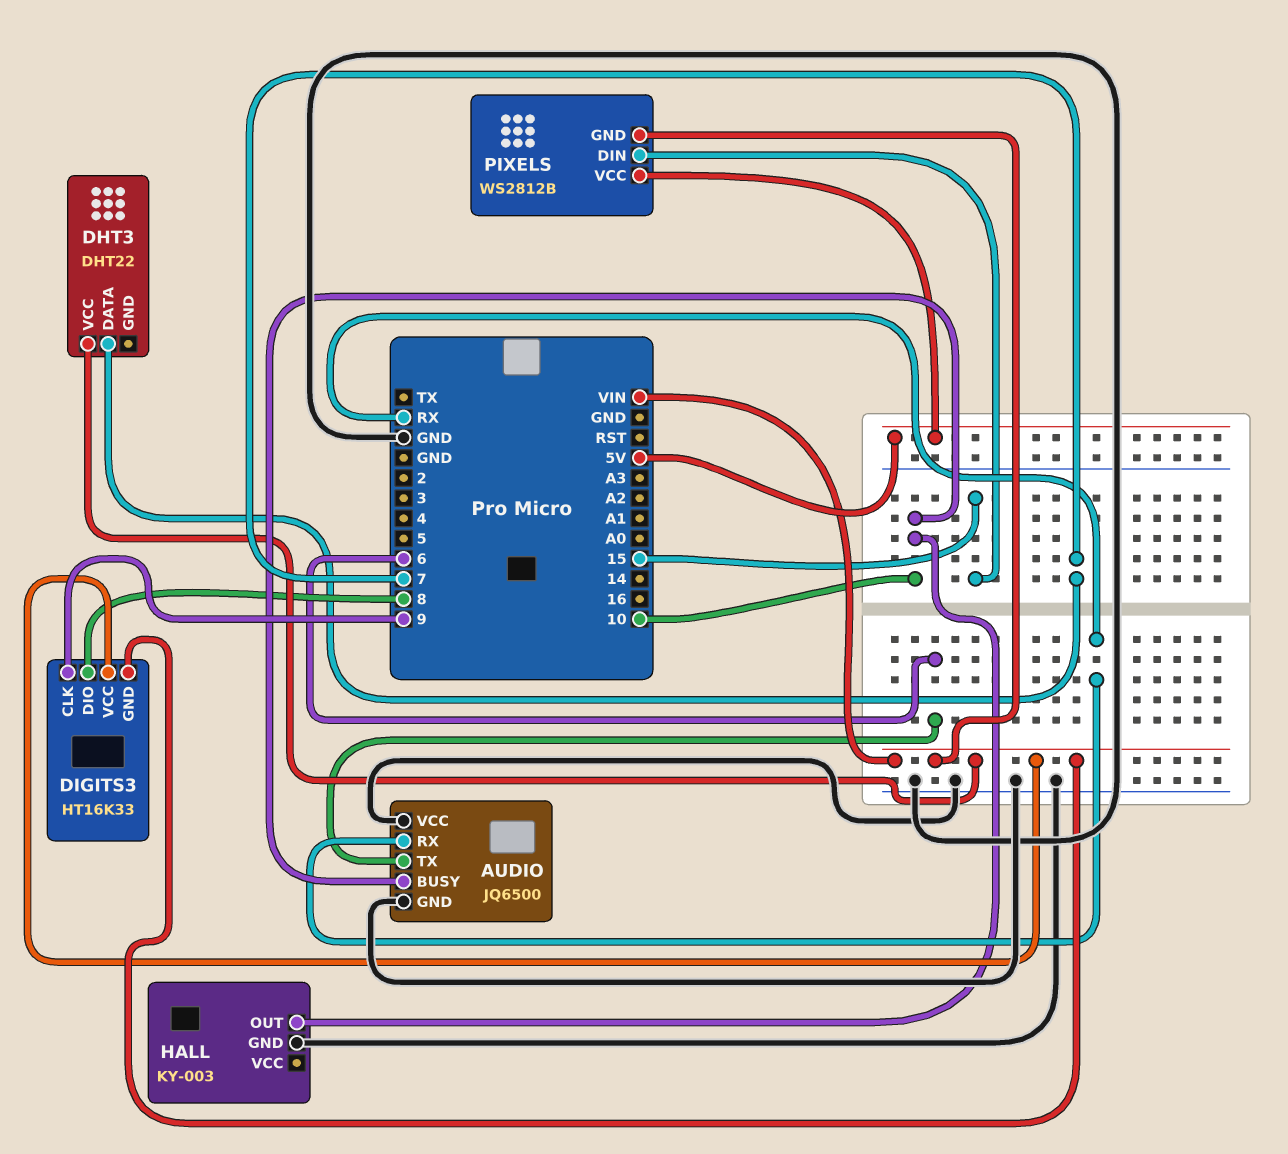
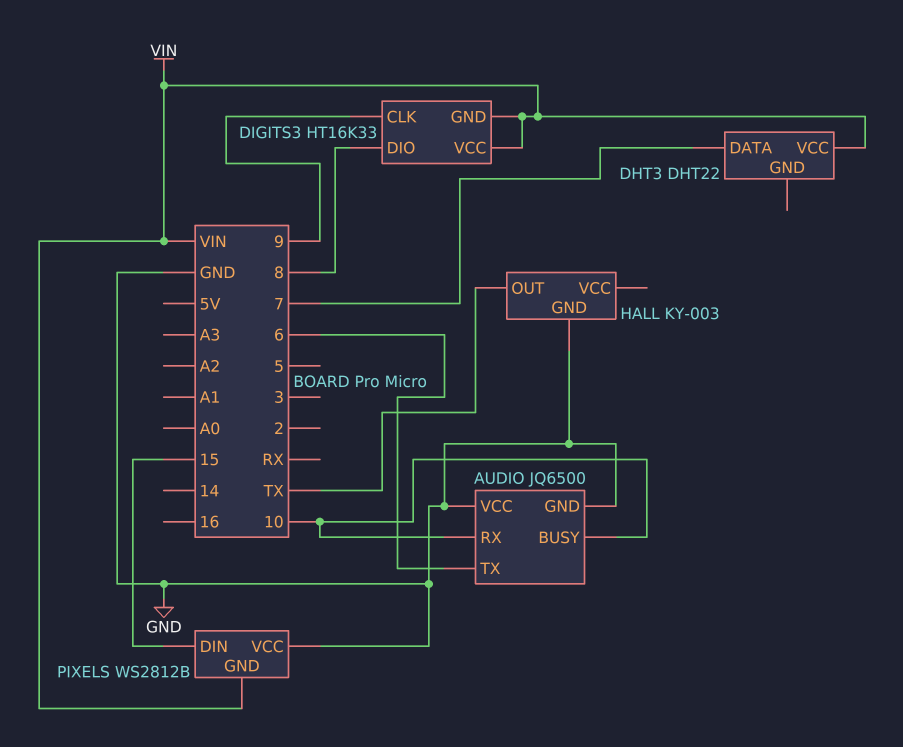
AUDIO pin RX: RX -> 10
HALL pin OUT: 10 -> TX
PIXELS pin VCC: 5V -> GND

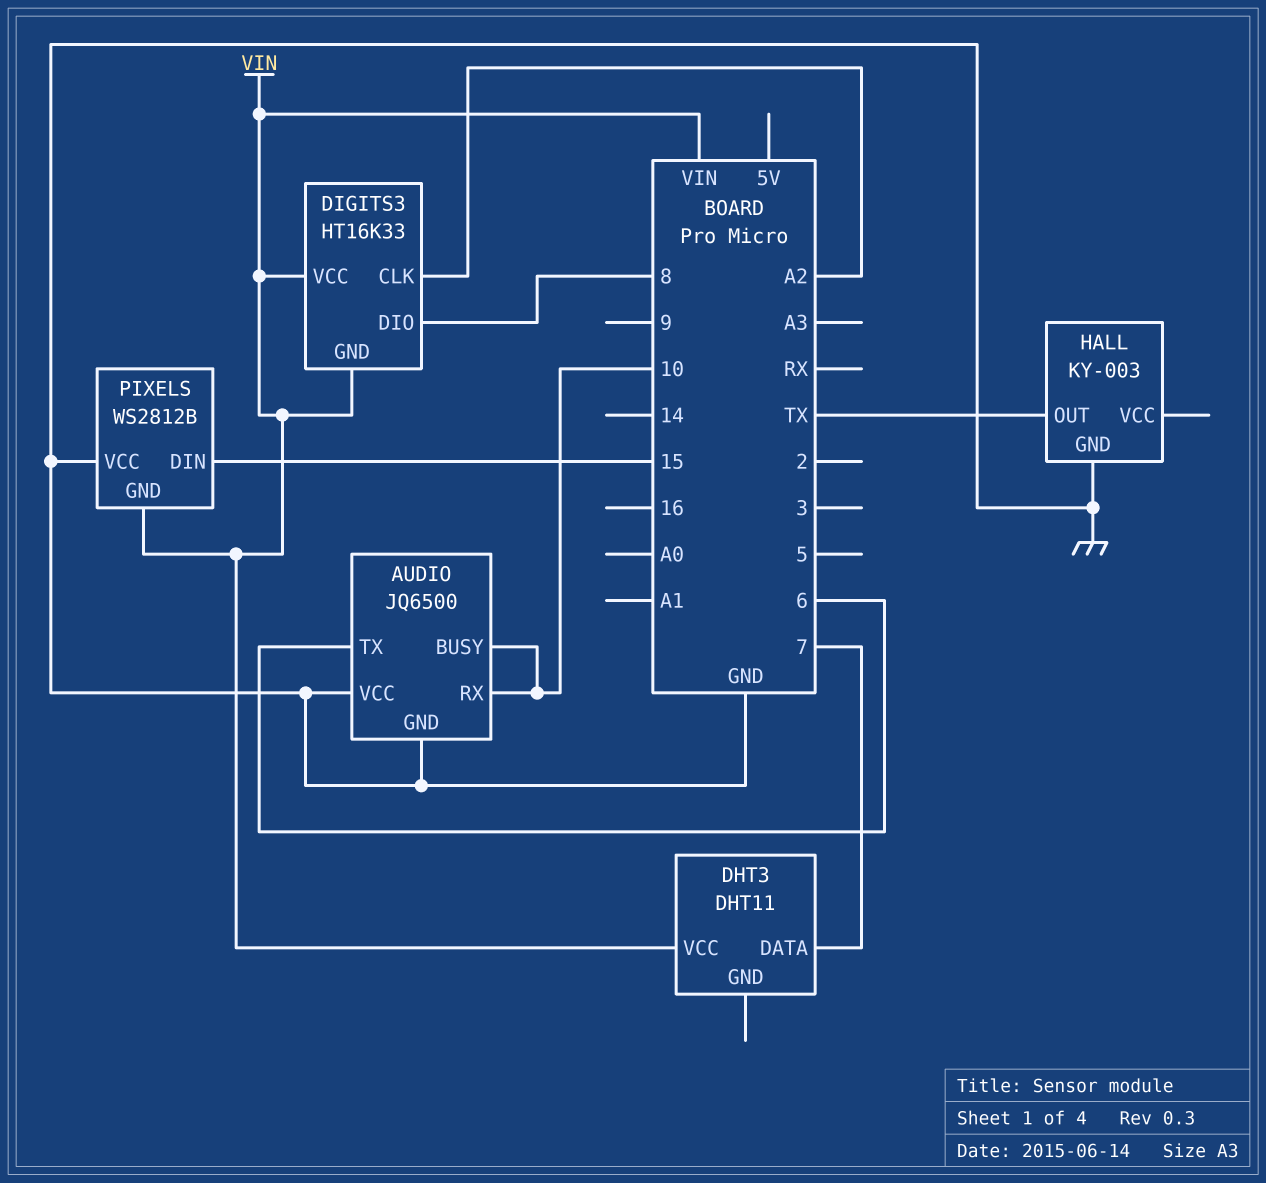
DHT3: DHT22 -> DHT11
DIGITS3 pin CLK: 9 -> A2

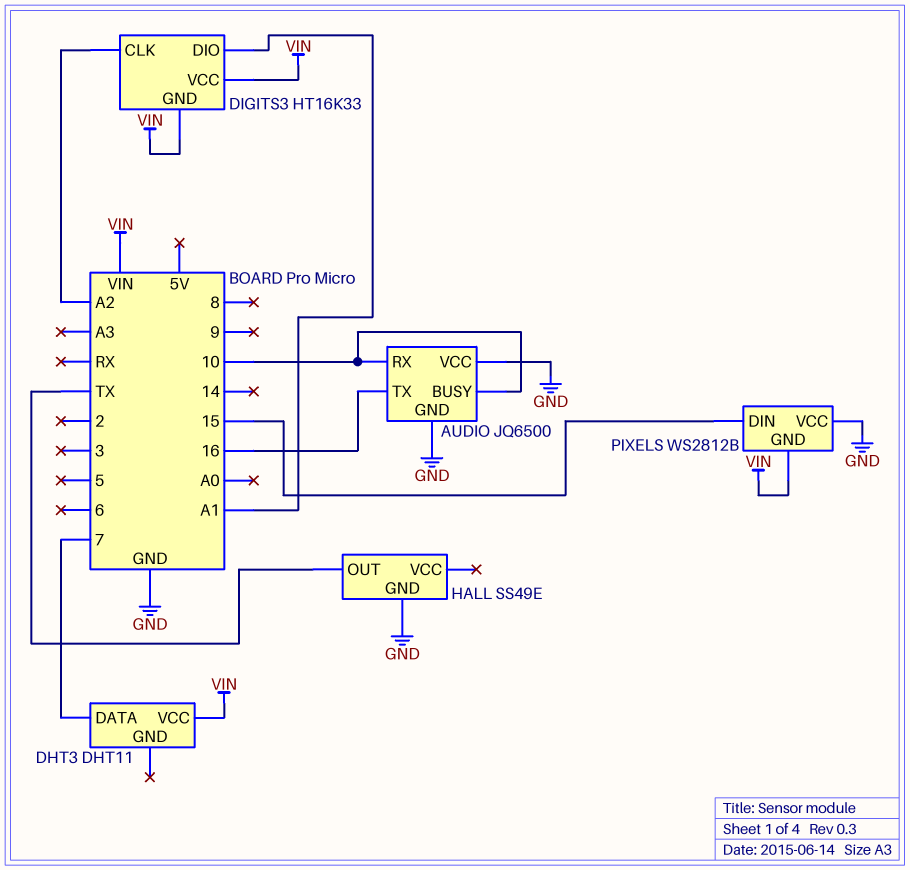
AUDIO pin TX: 6 -> 16
DIGITS3 pin DIO: 8 -> A1
HALL: KY-003 -> SS49E

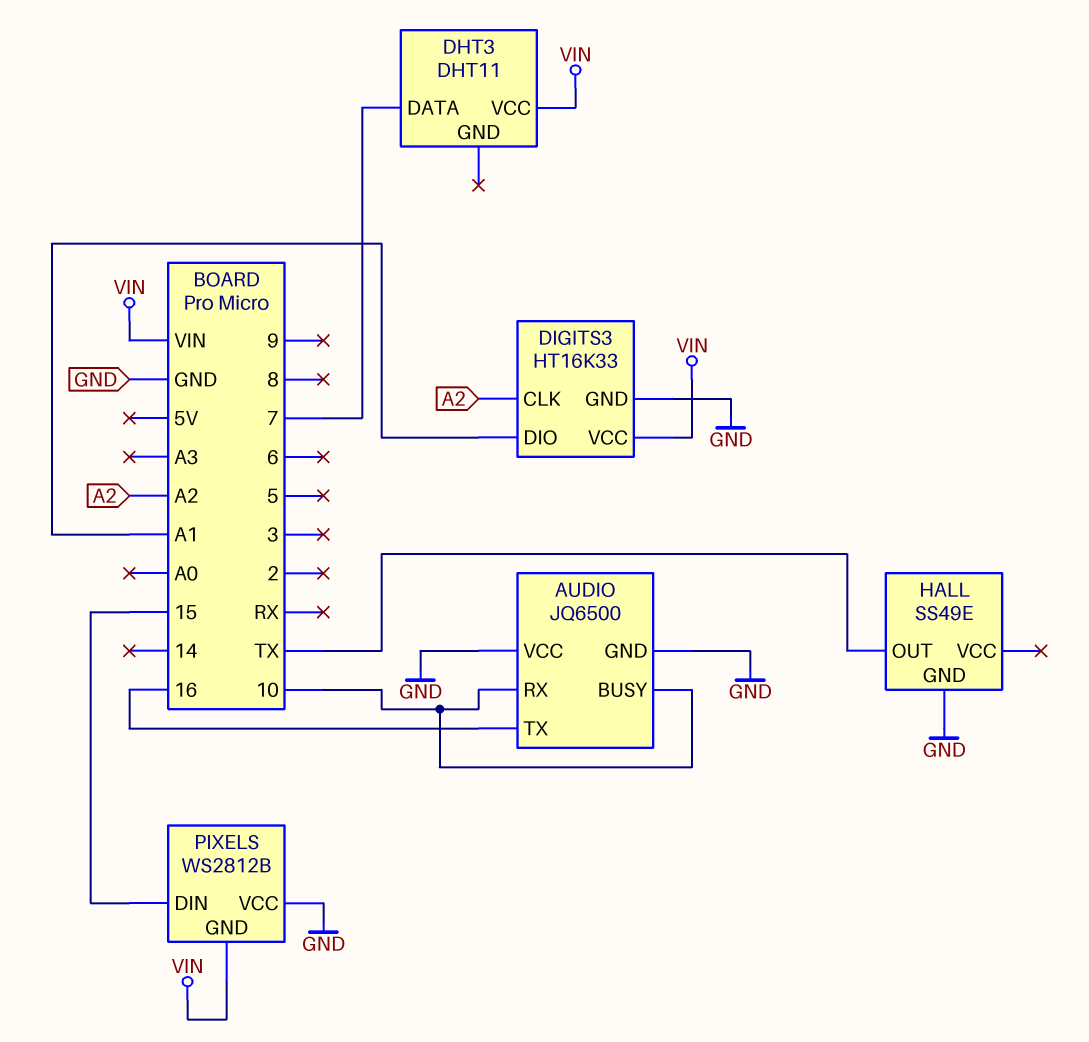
DIGITS3 pin GND: VIN -> GND

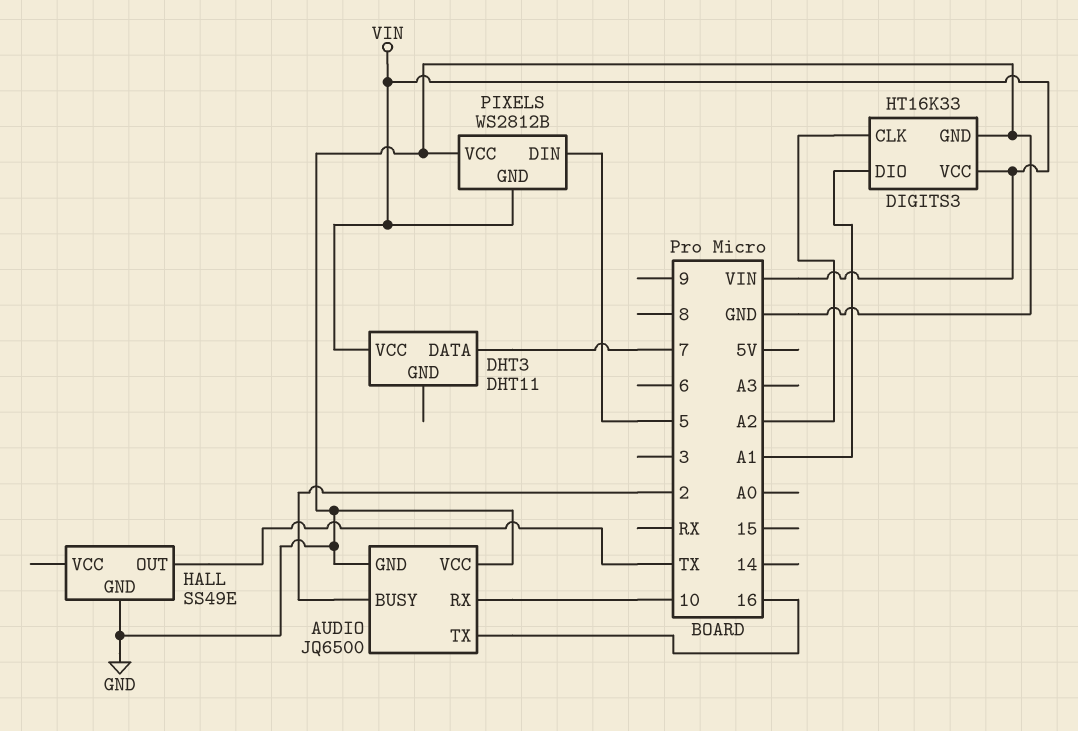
AUDIO pin BUSY: 10 -> 2
PIXELS pin DIN: 15 -> 5

